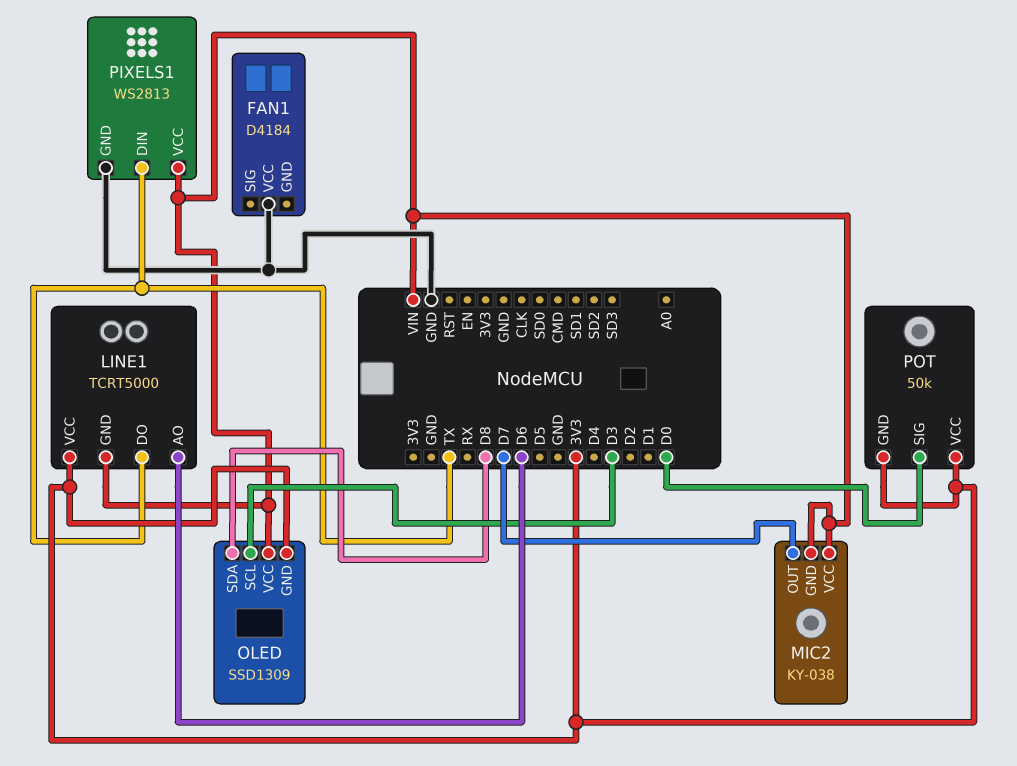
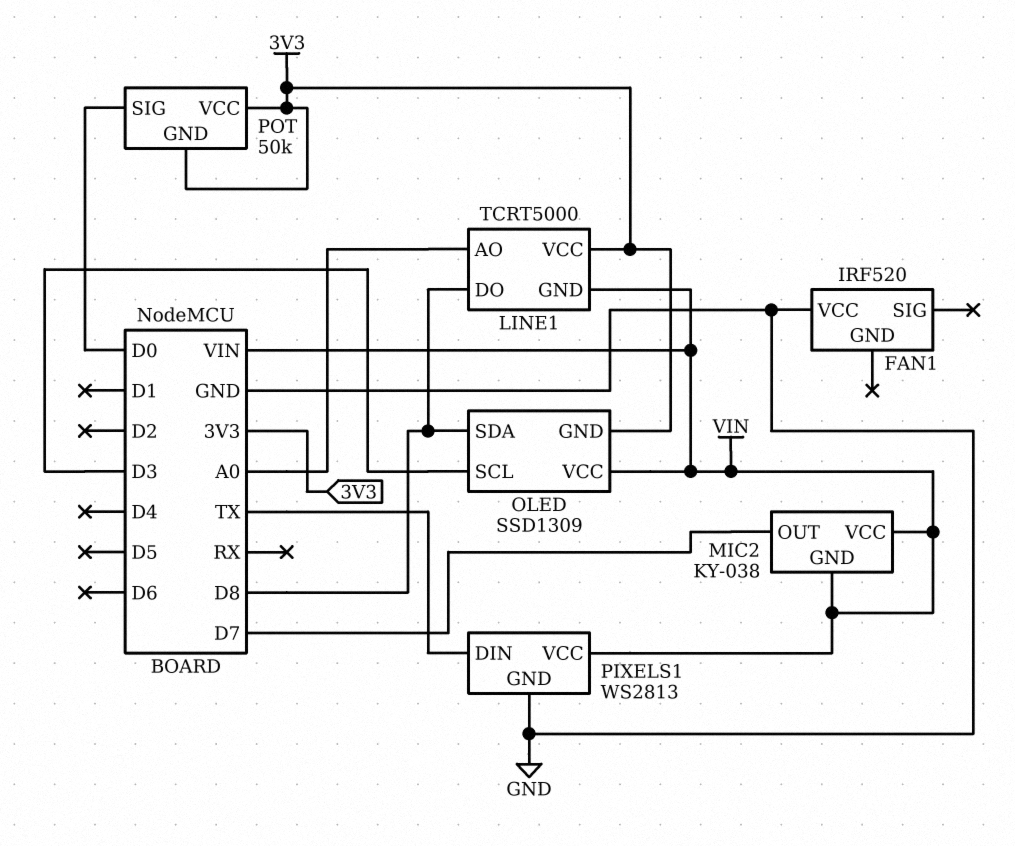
FAN1: D4184 -> IRF520
LINE1 pin AO: D6 -> A0
LINE1 pin DO: TX -> D8

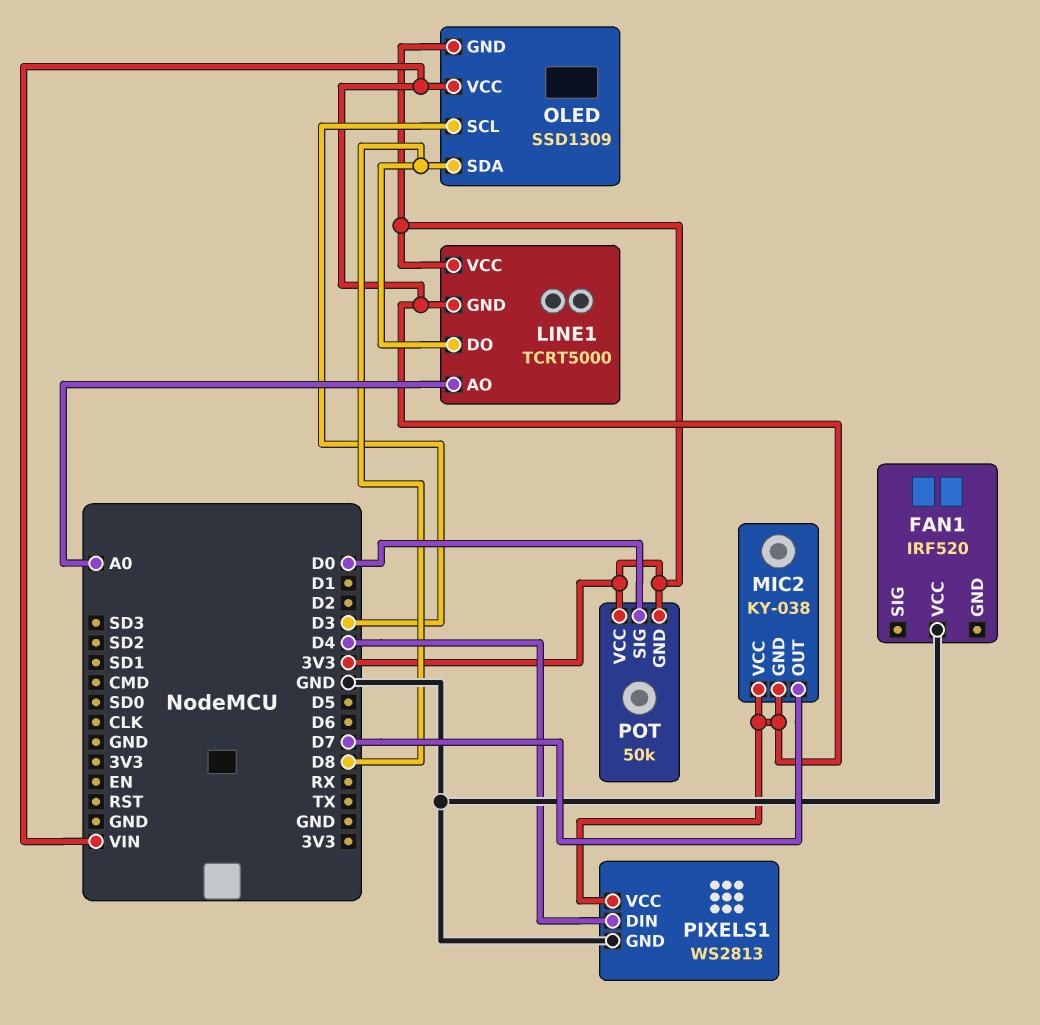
PIXELS1 pin DIN: TX -> D4

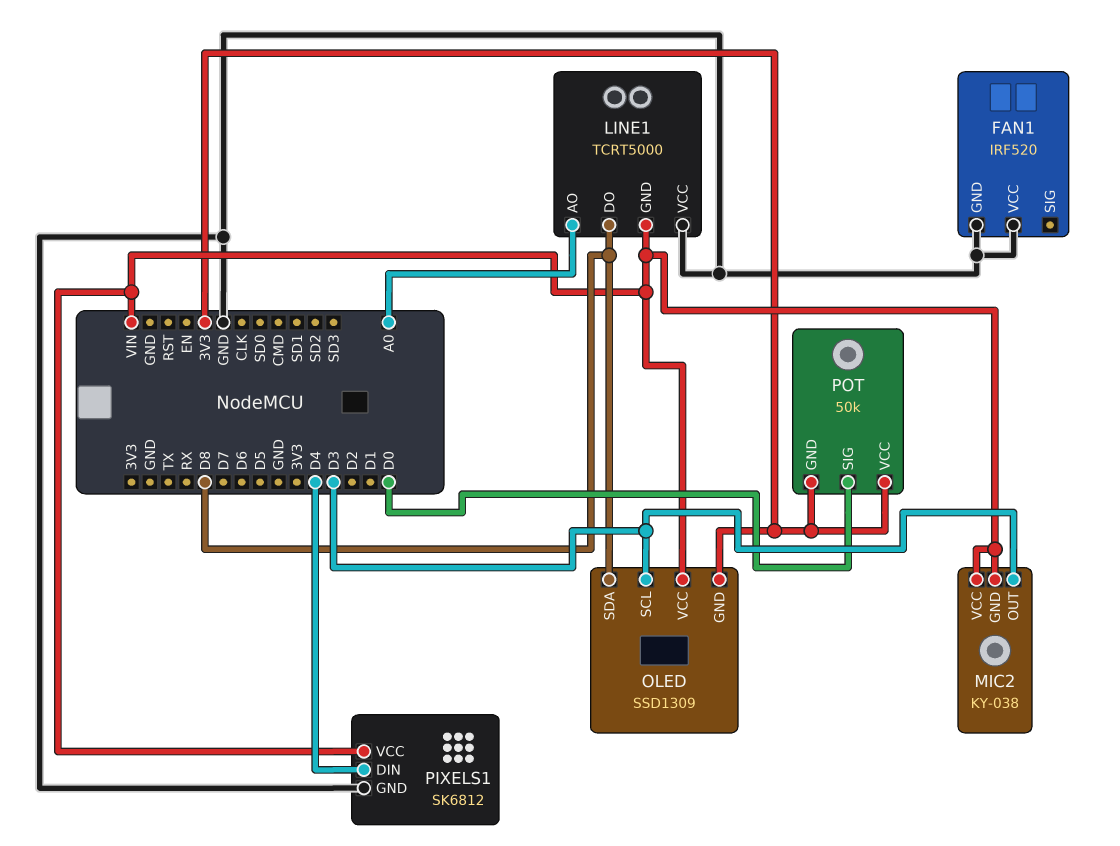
FAN1 pin GND: none -> GND
LINE1 pin VCC: 3V3 -> GND
MIC2 pin OUT: D7 -> D3
PIXELS1: WS2813 -> SK6812

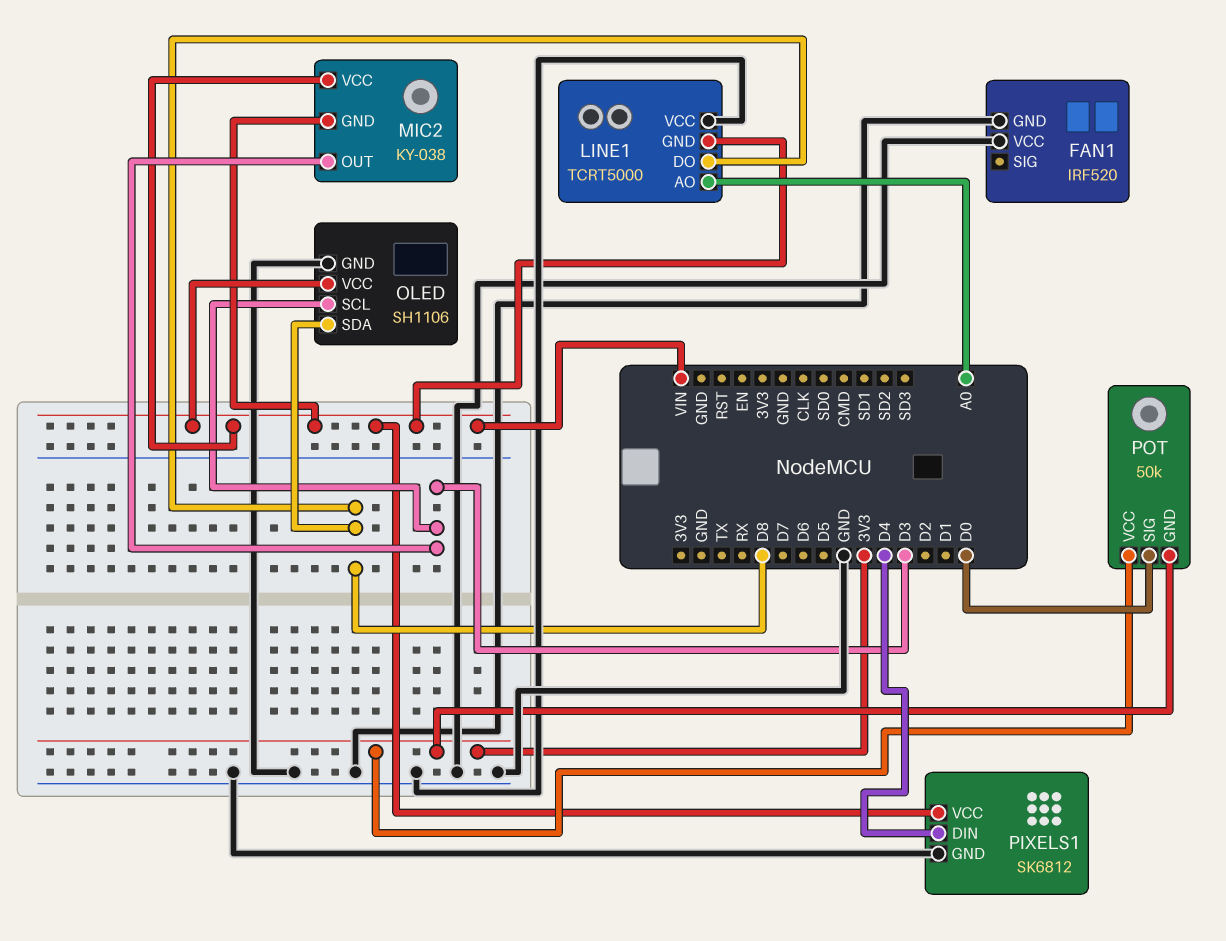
OLED: SSD1309 -> SH1106
OLED pin GND: 3V3 -> GND

